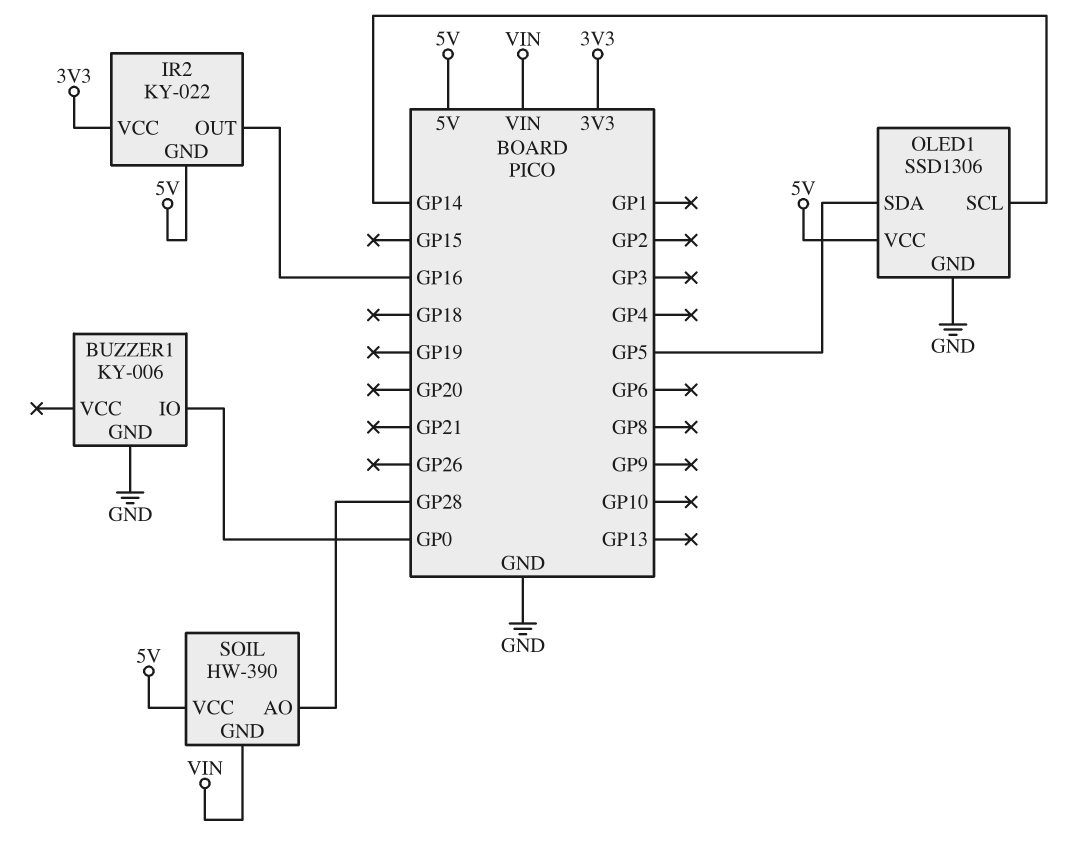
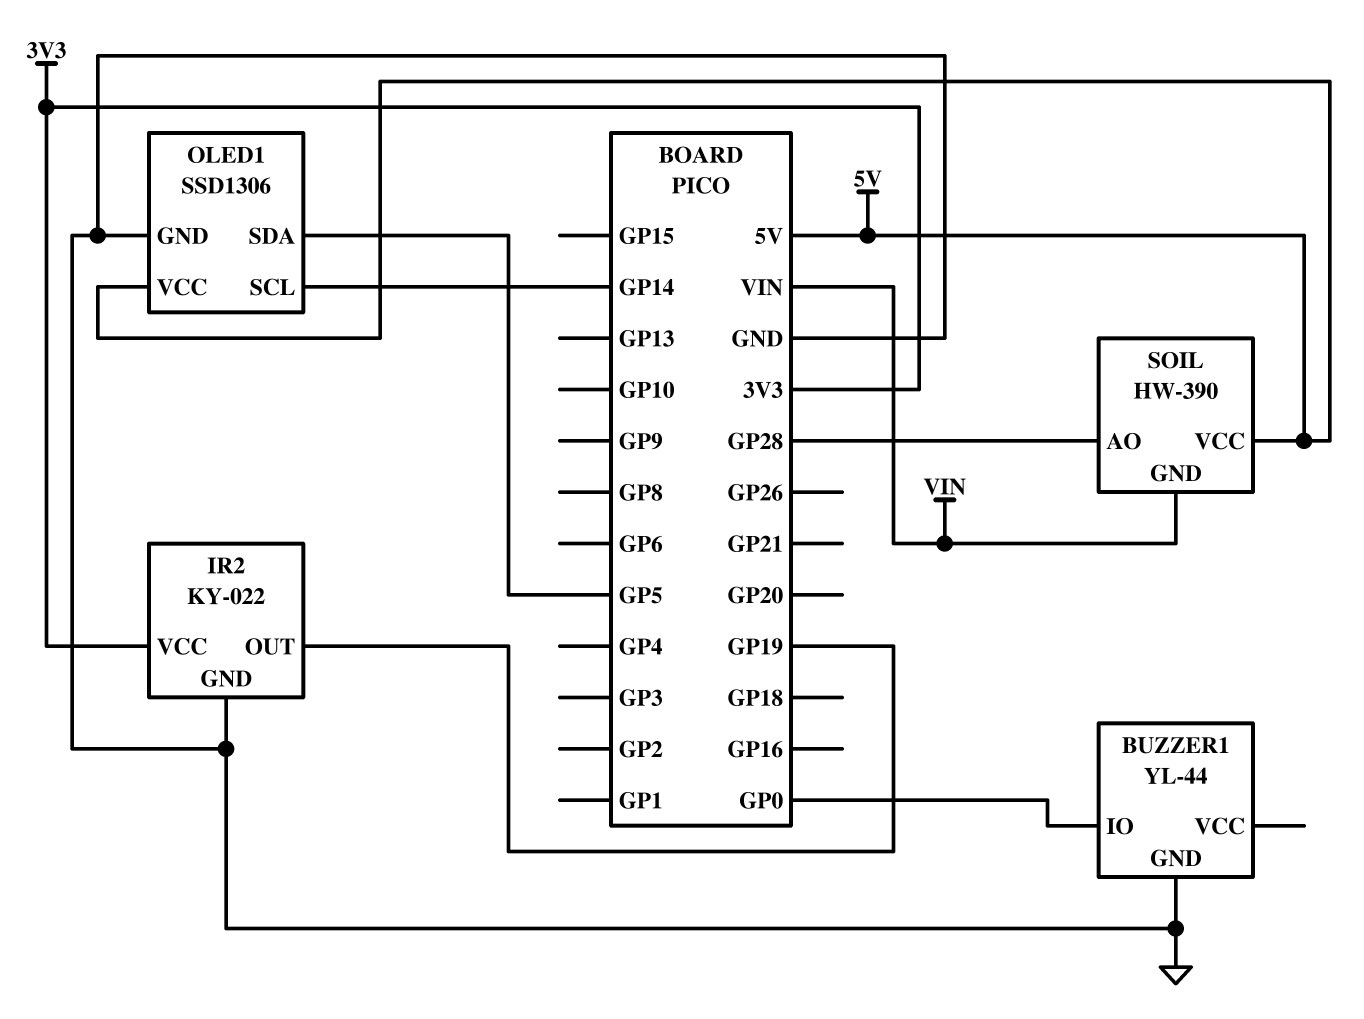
BUZZER1: KY-006 -> YL-44
IR2 pin GND: 5V -> GND
IR2 pin OUT: GP16 -> GP19

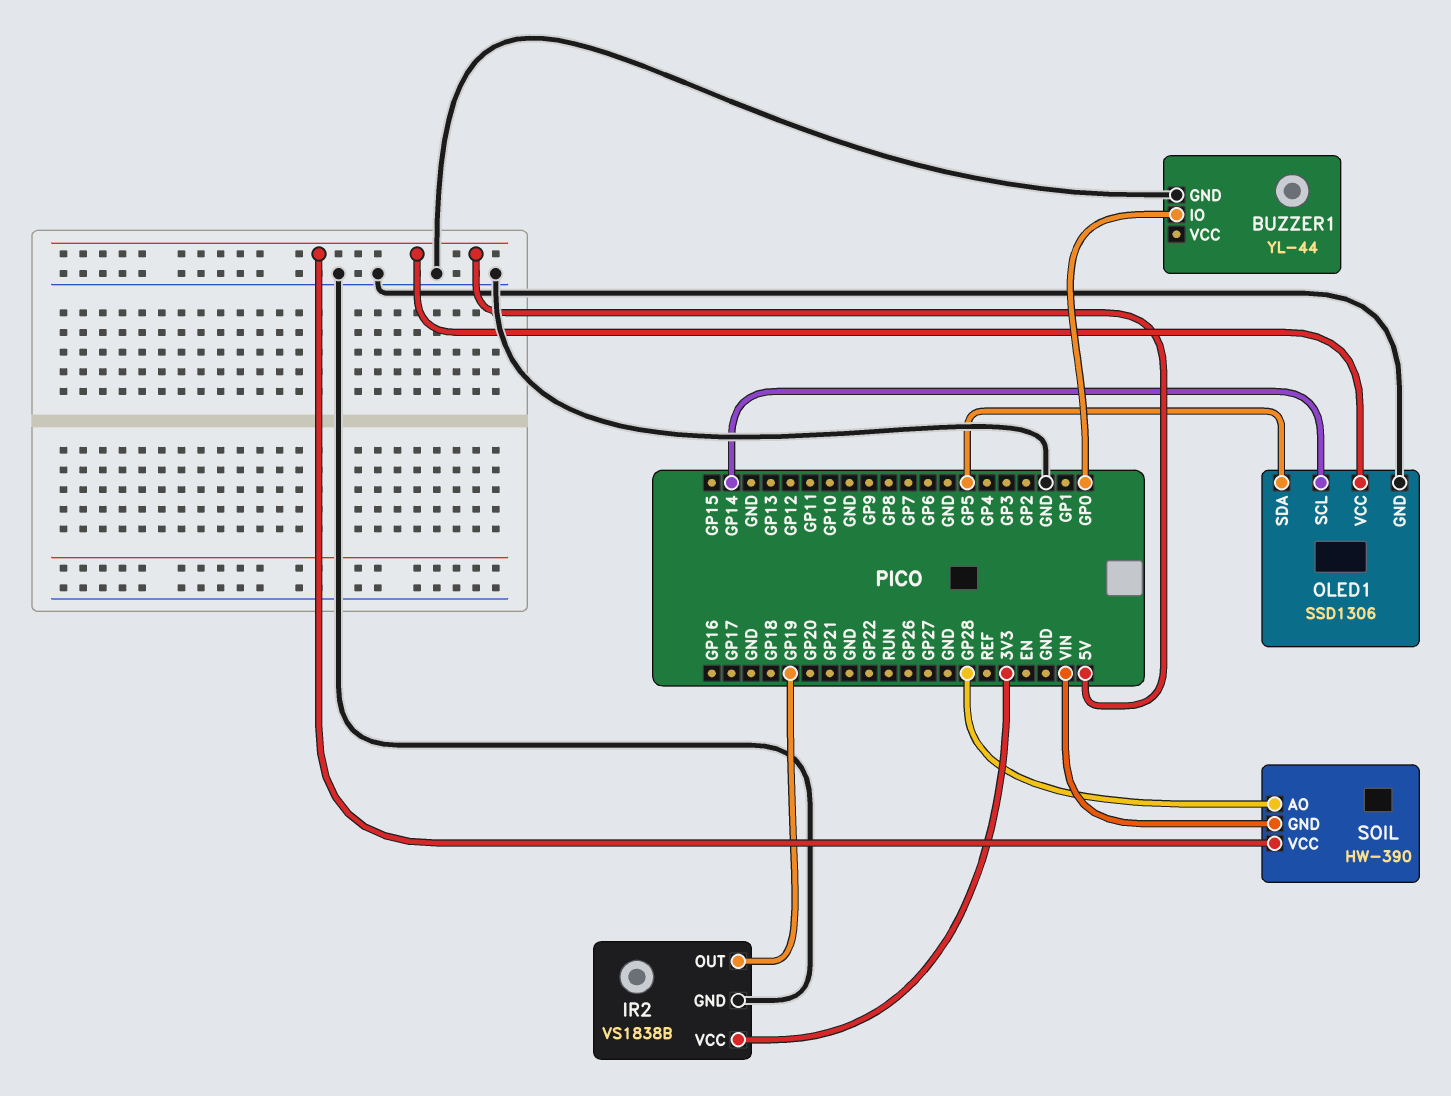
IR2: KY-022 -> VS1838B

